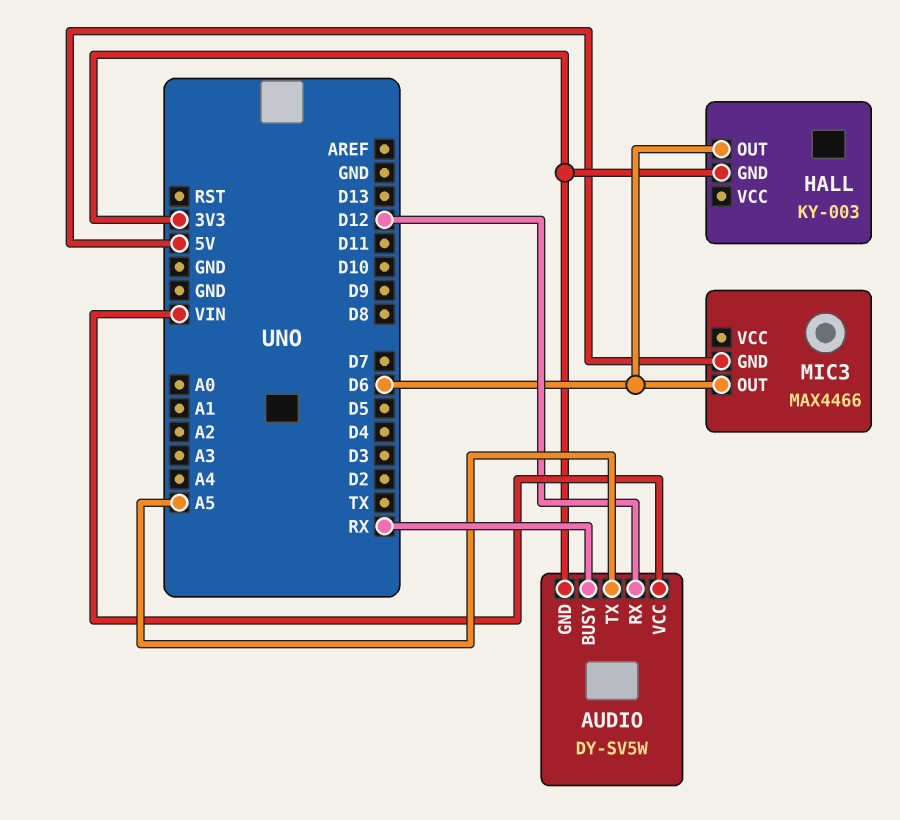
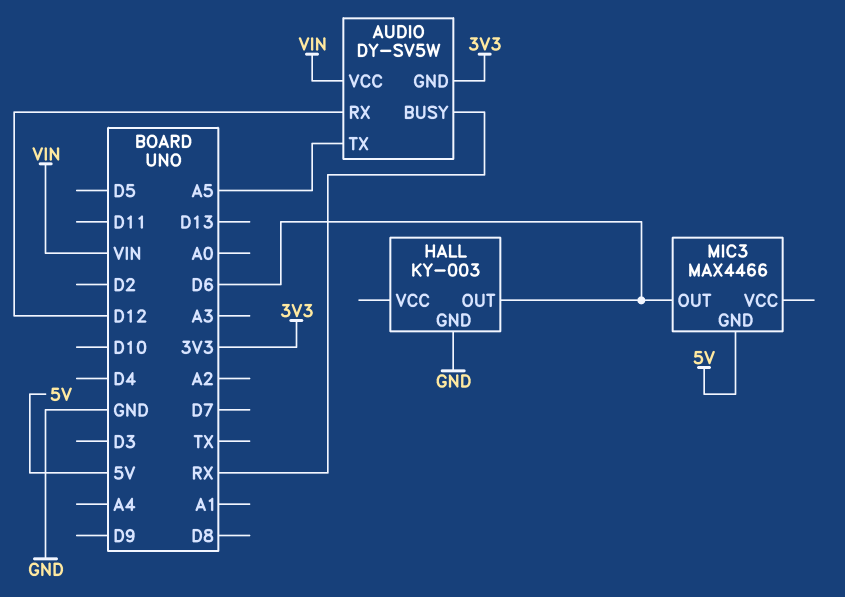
HALL pin GND: 3V3 -> GND

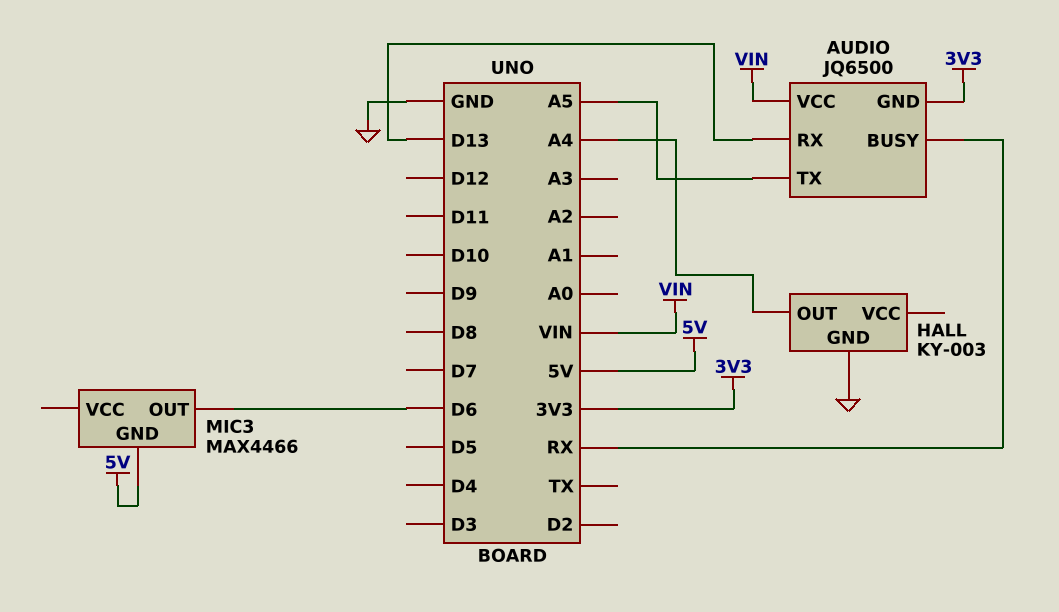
AUDIO: DY-SV5W -> JQ6500
AUDIO pin RX: D12 -> D13
HALL pin OUT: D6 -> A4

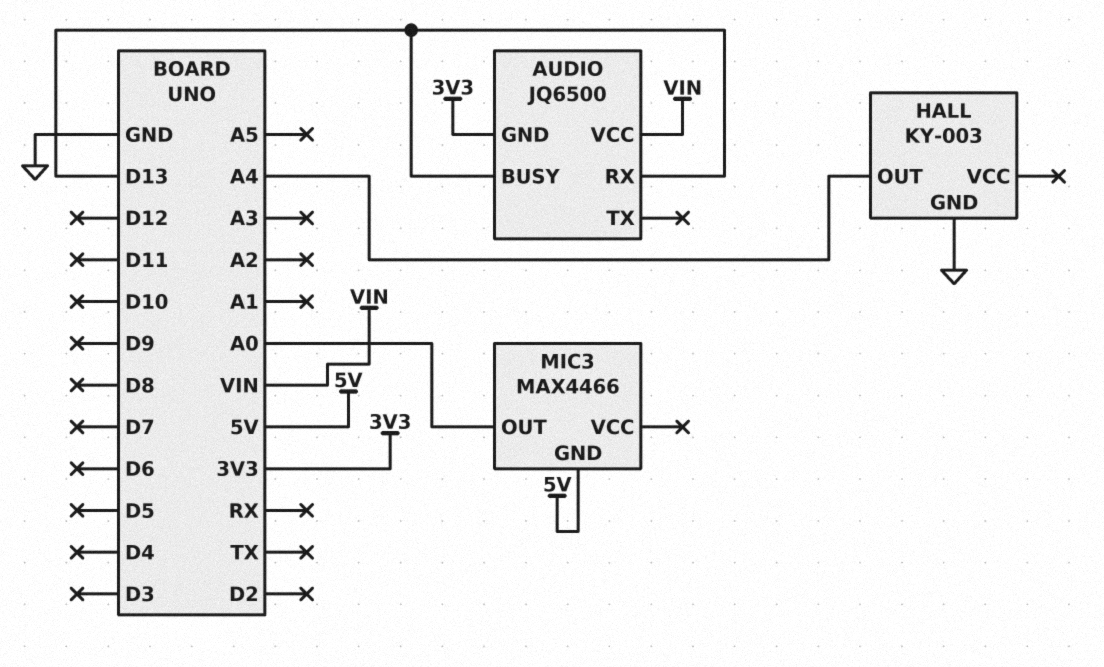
AUDIO pin BUSY: RX -> D13
AUDIO pin TX: A5 -> none
MIC3 pin OUT: D6 -> A0

